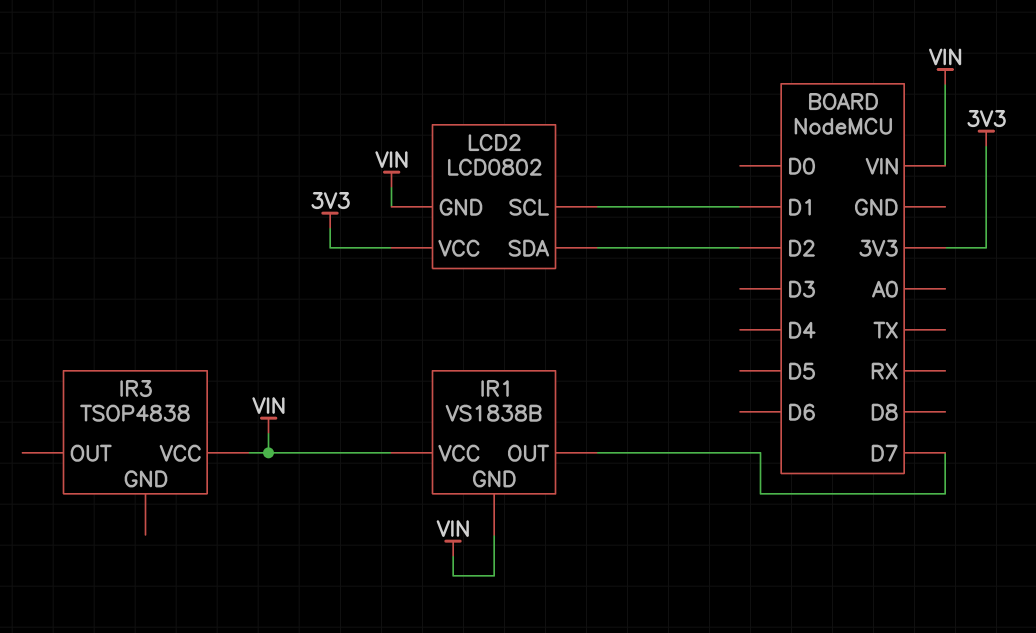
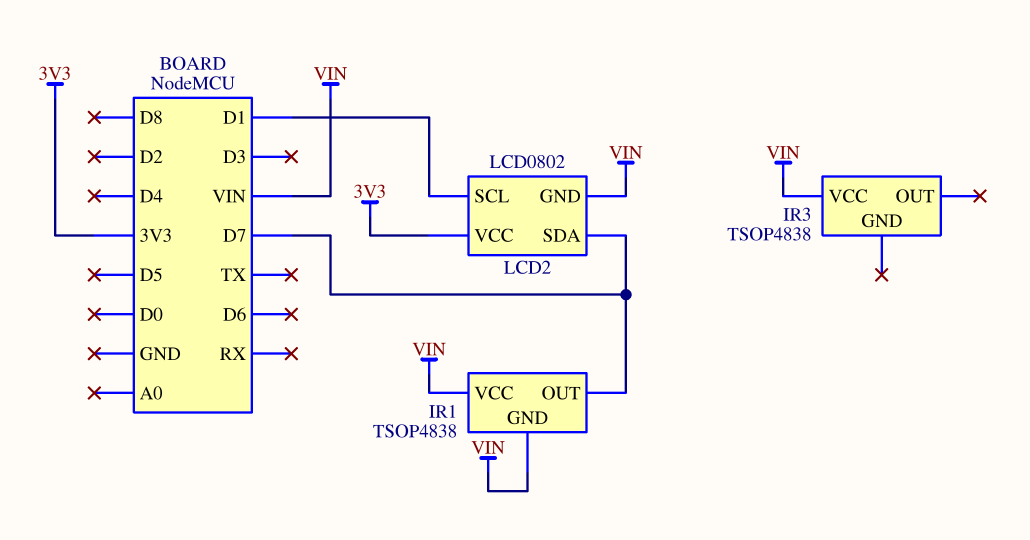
IR1: VS1838B -> TSOP4838
LCD2 pin SDA: D2 -> D7

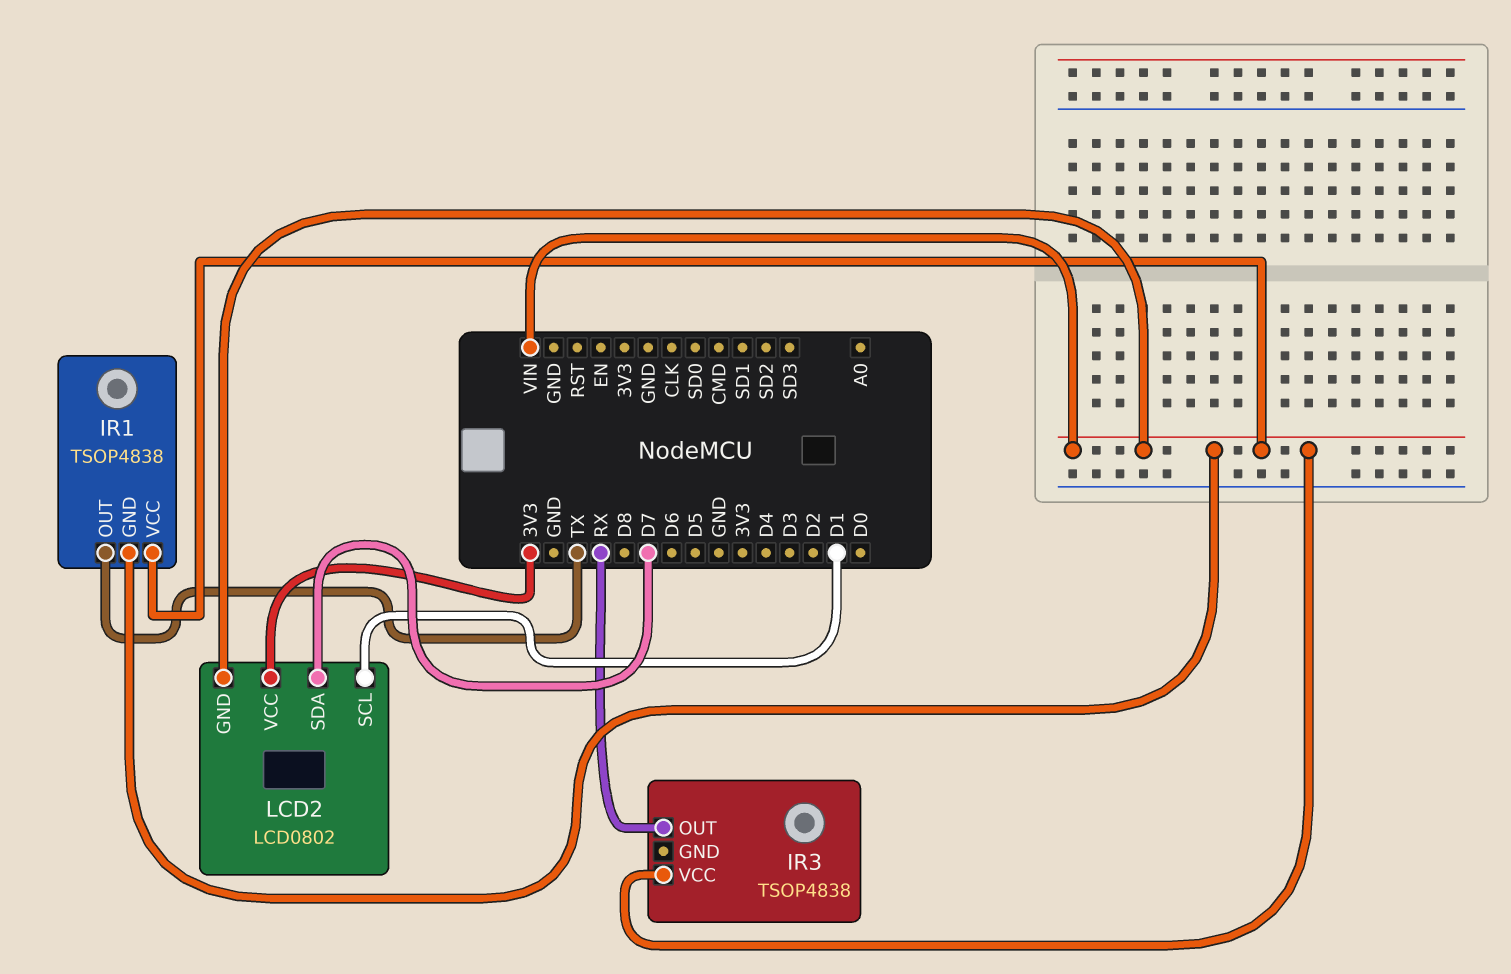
IR1 pin OUT: D7 -> TX
IR3 pin OUT: none -> RX

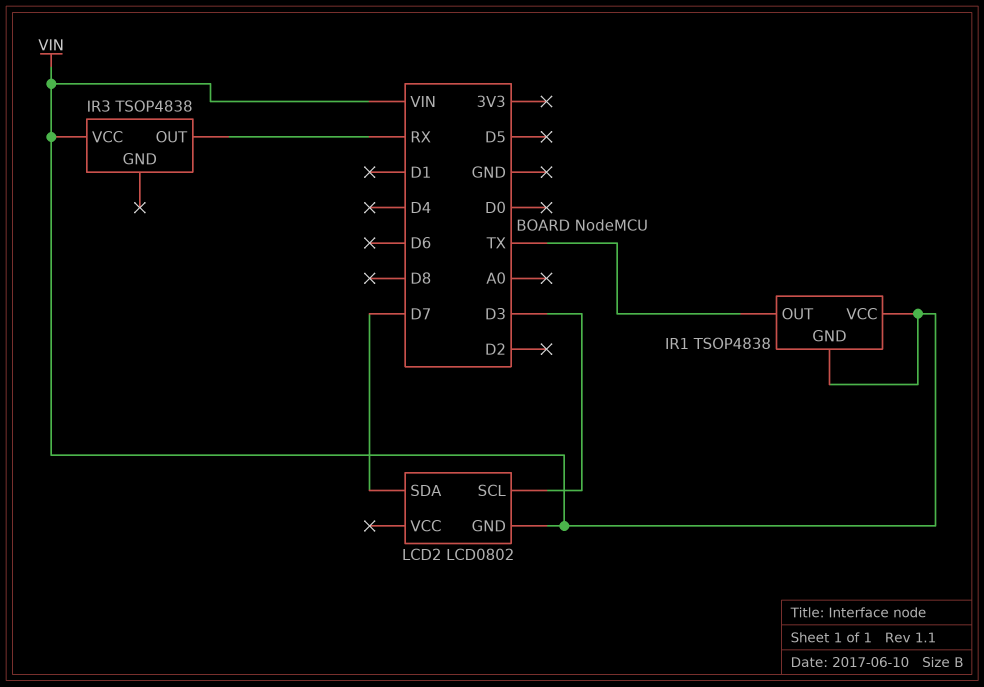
LCD2 pin SCL: D1 -> D3
LCD2 pin VCC: 3V3 -> none

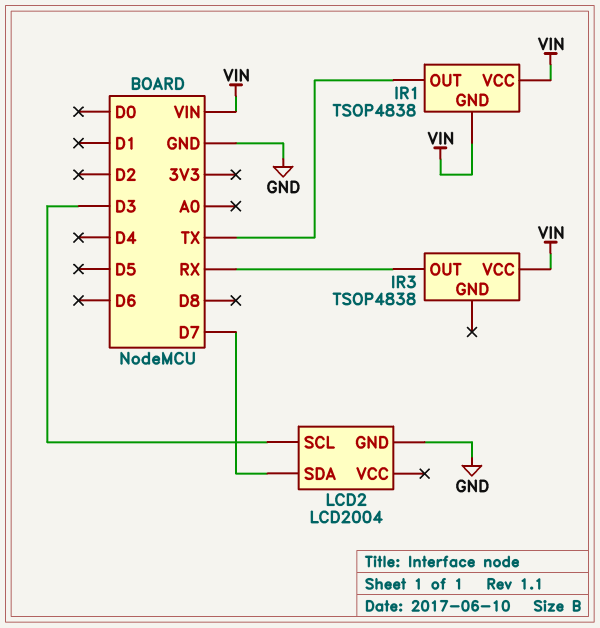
LCD2: LCD0802 -> LCD2004
LCD2 pin GND: VIN -> GND

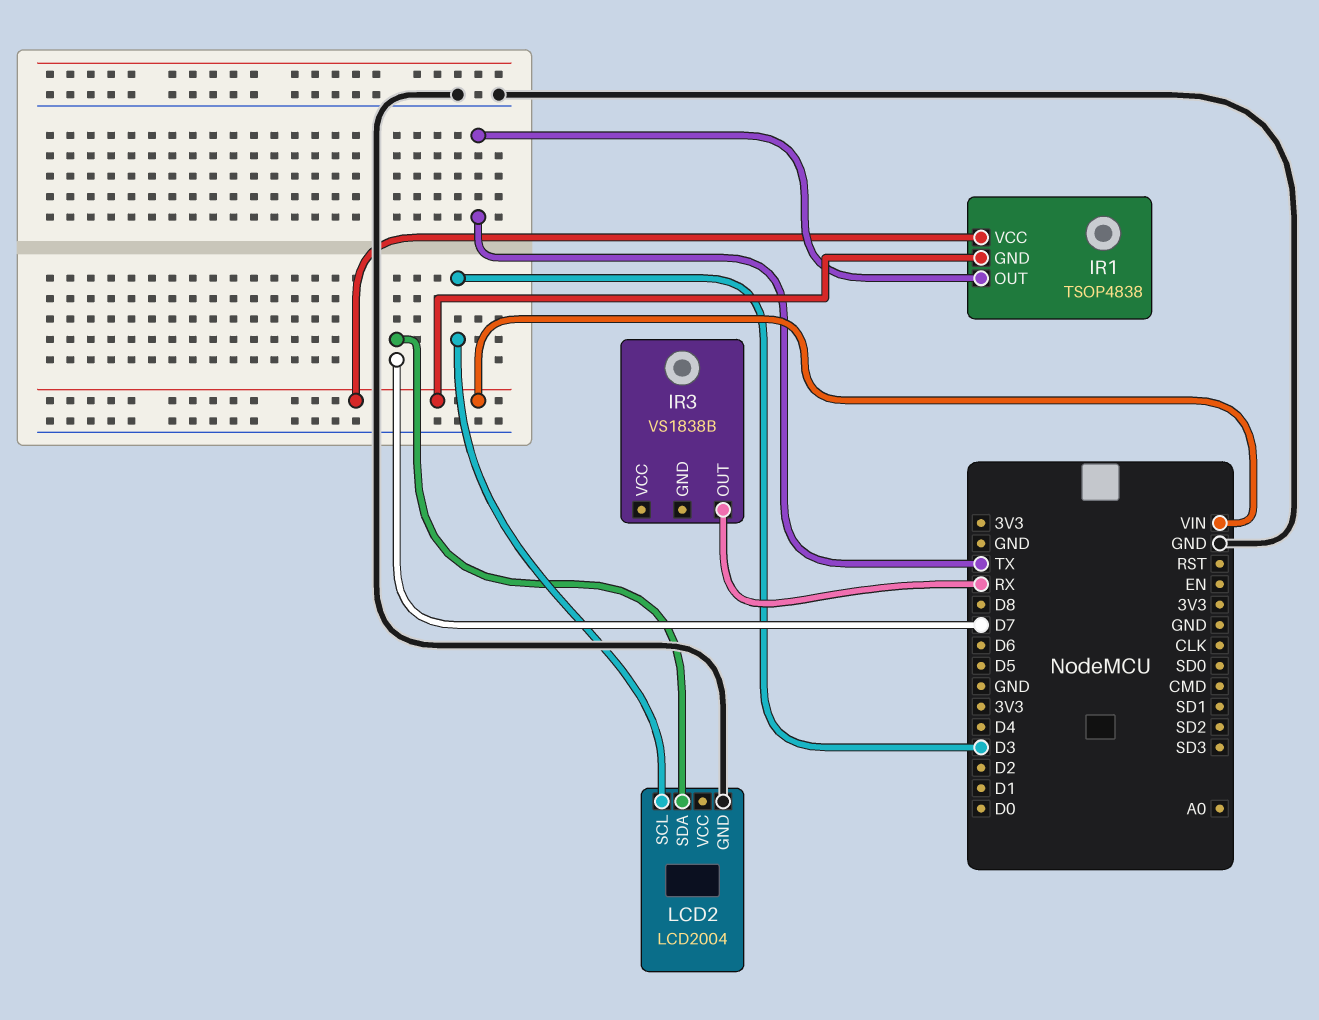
IR3: TSOP4838 -> VS1838B
IR3 pin VCC: VIN -> none

